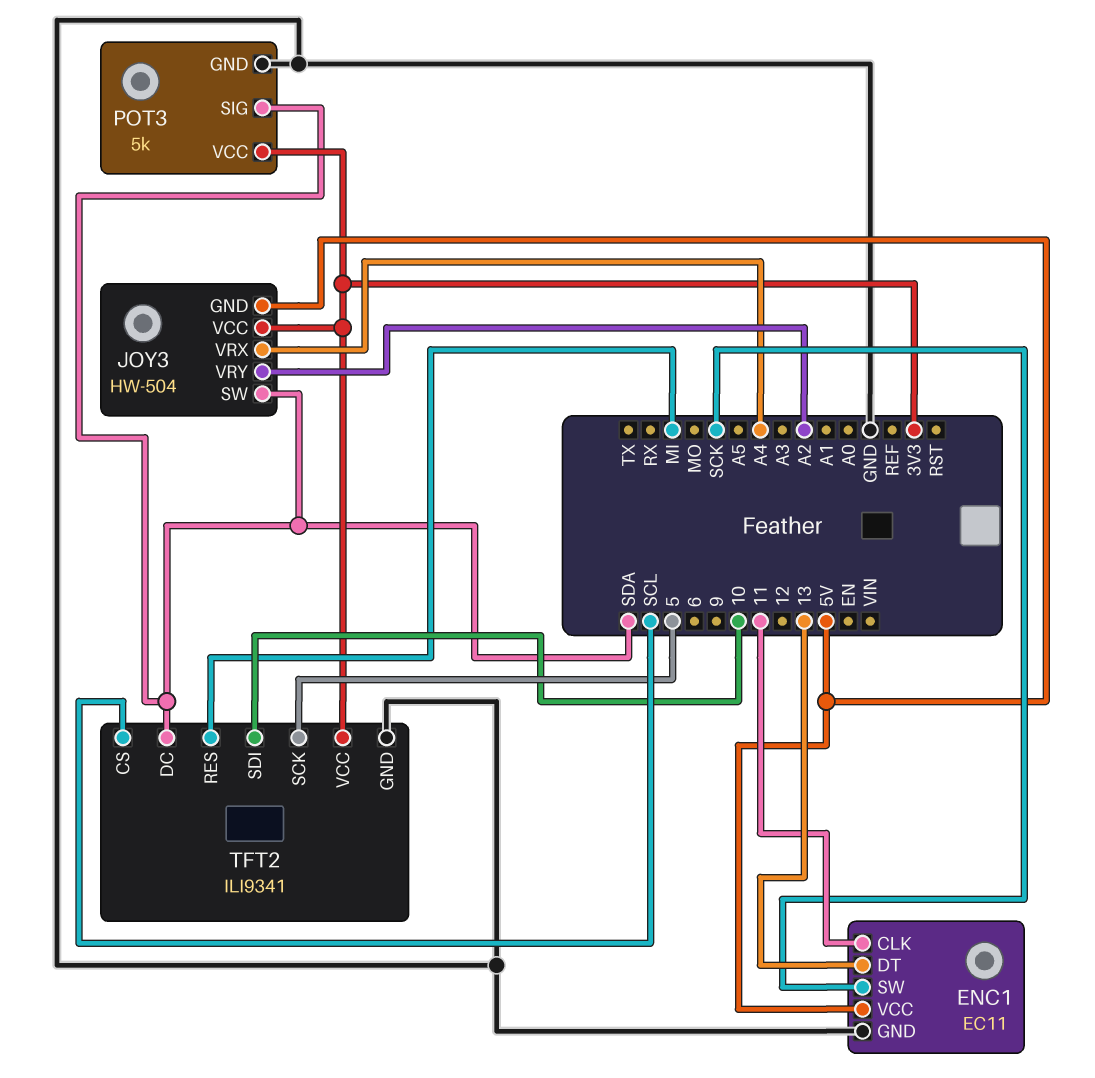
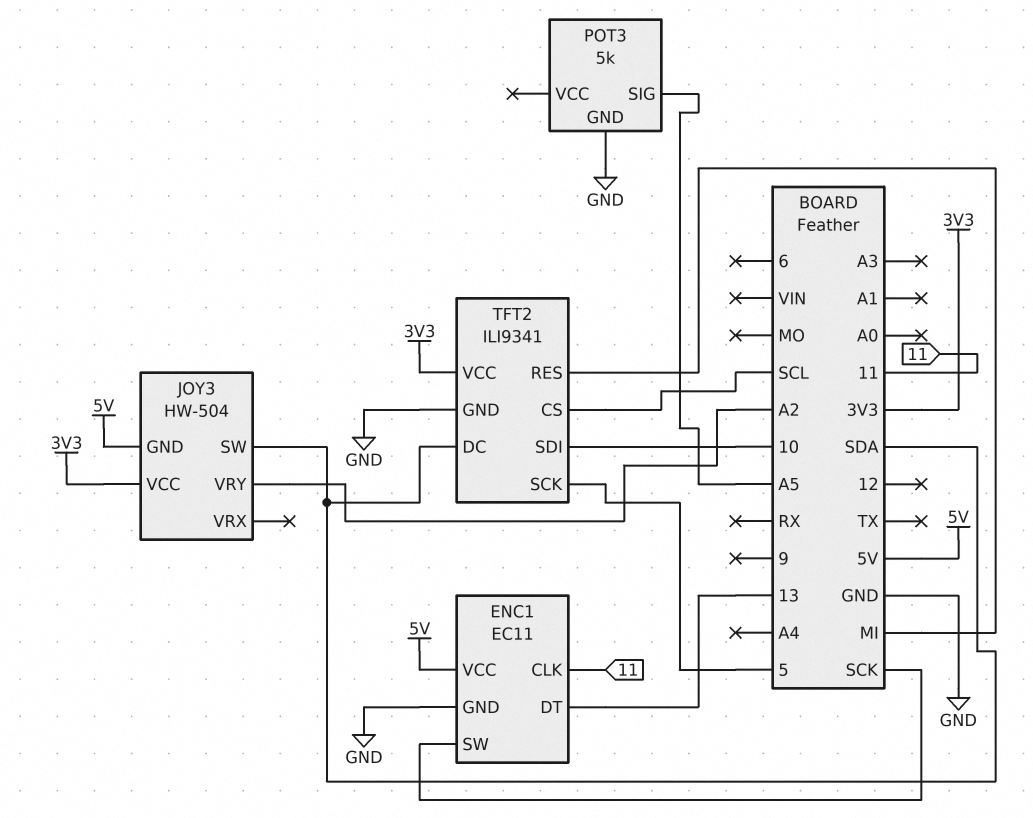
JOY3 pin VRX: A4 -> none
POT3 pin SIG: SDA -> A5
POT3 pin VCC: 3V3 -> none

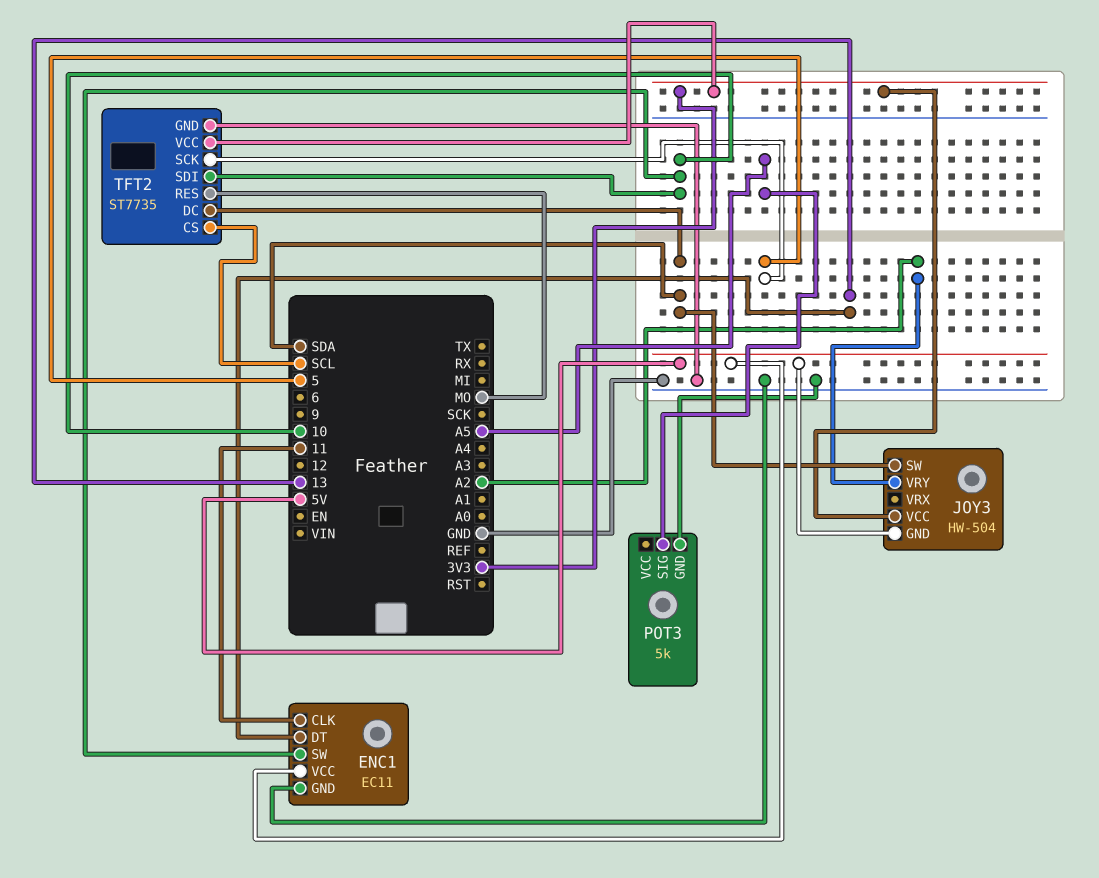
ENC1 pin SW: SCK -> 10
TFT2: ILI9341 -> ST7735
TFT2 pin RES: MI -> MO

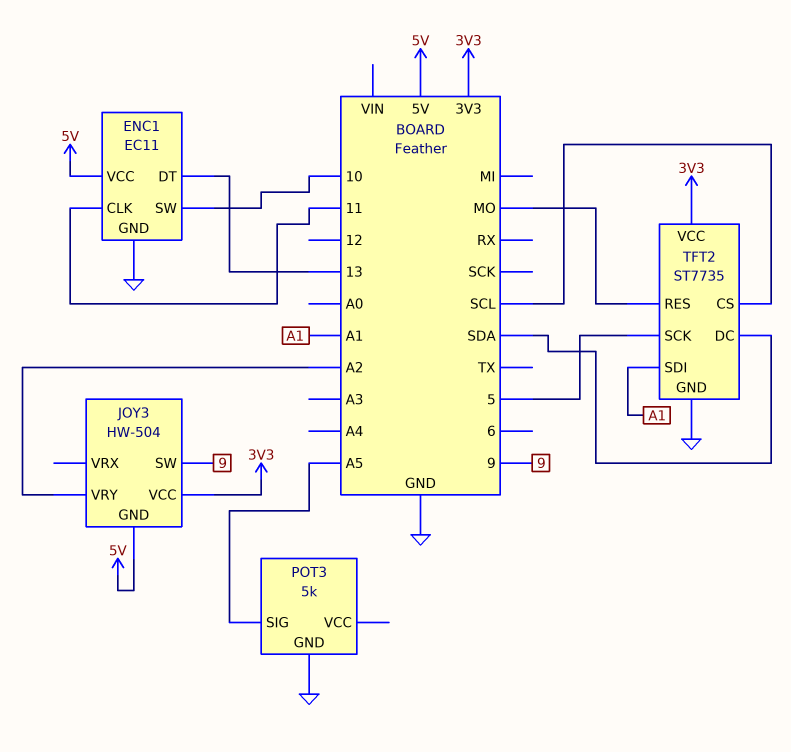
JOY3 pin SW: SDA -> 9
TFT2 pin SDI: 10 -> A1

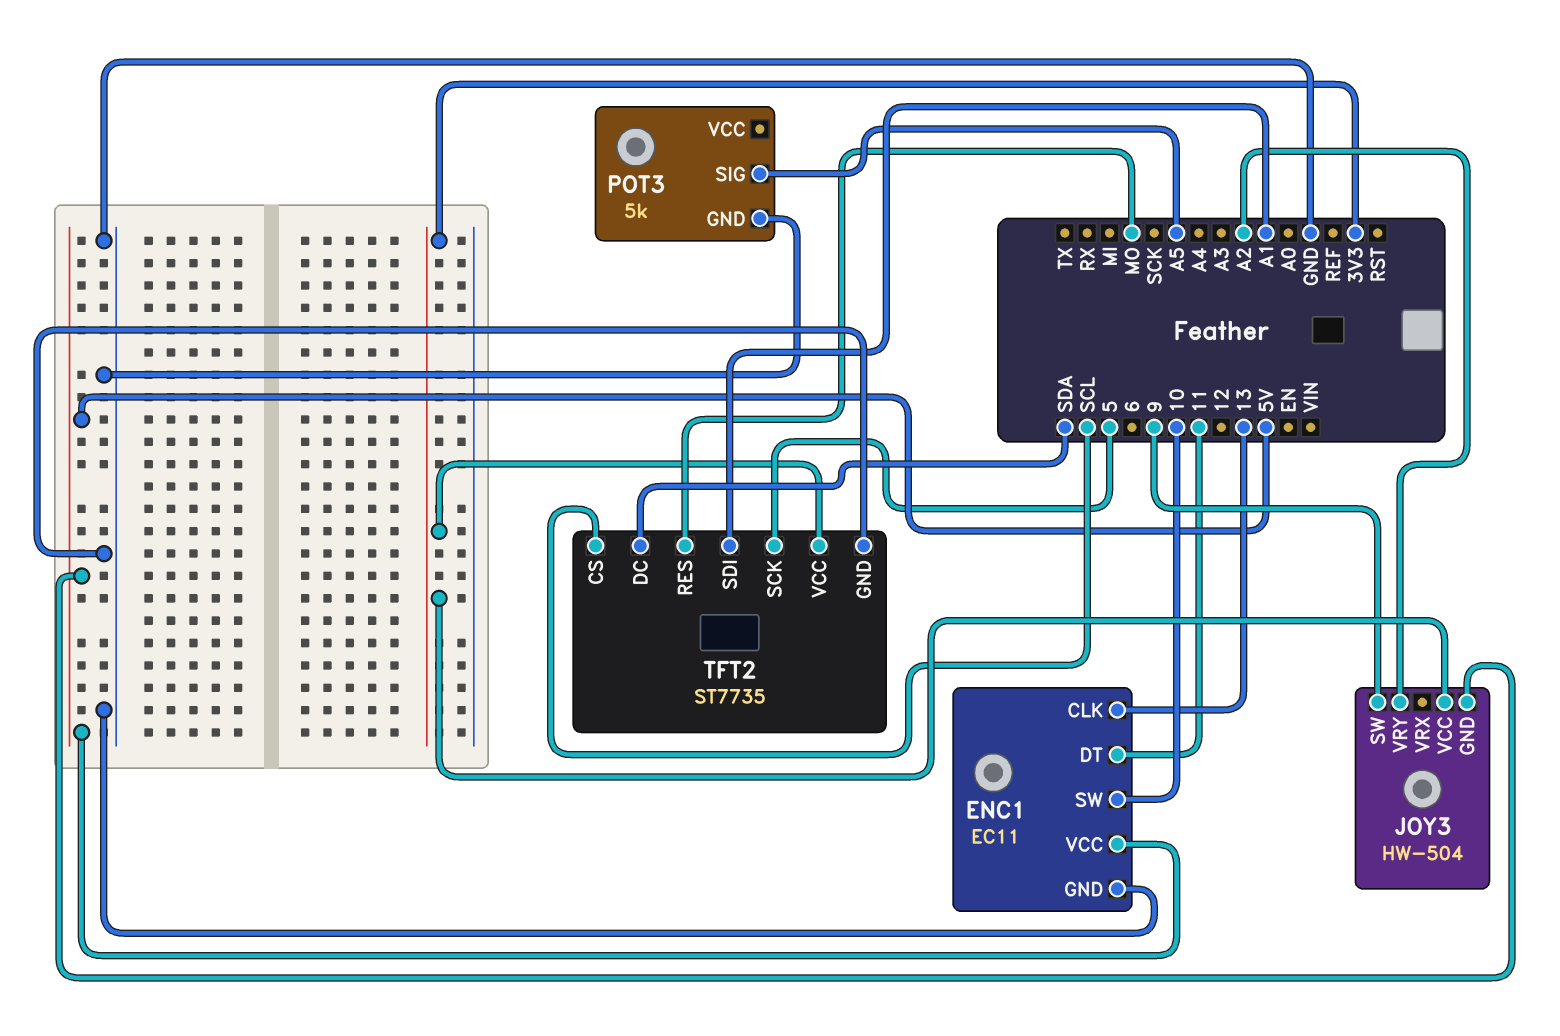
ENC1 pin CLK: 11 -> 13
ENC1 pin DT: 13 -> 11

